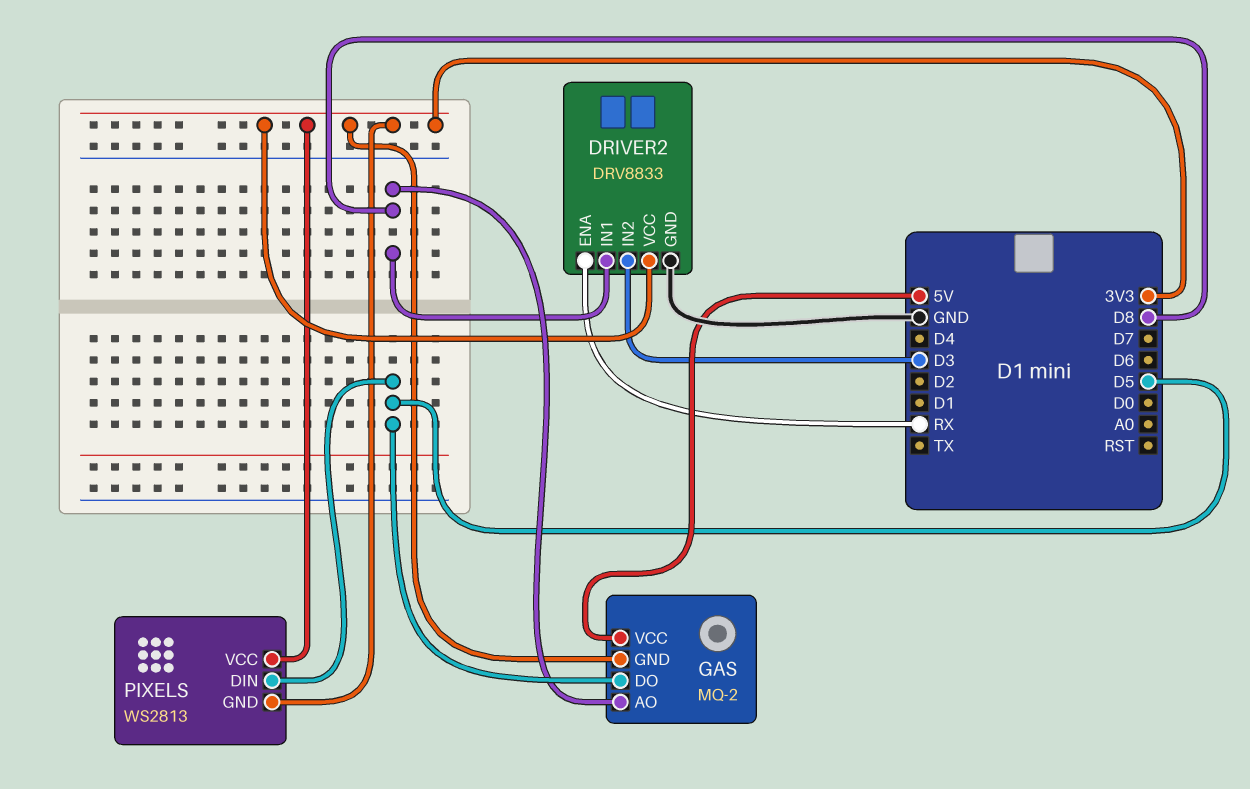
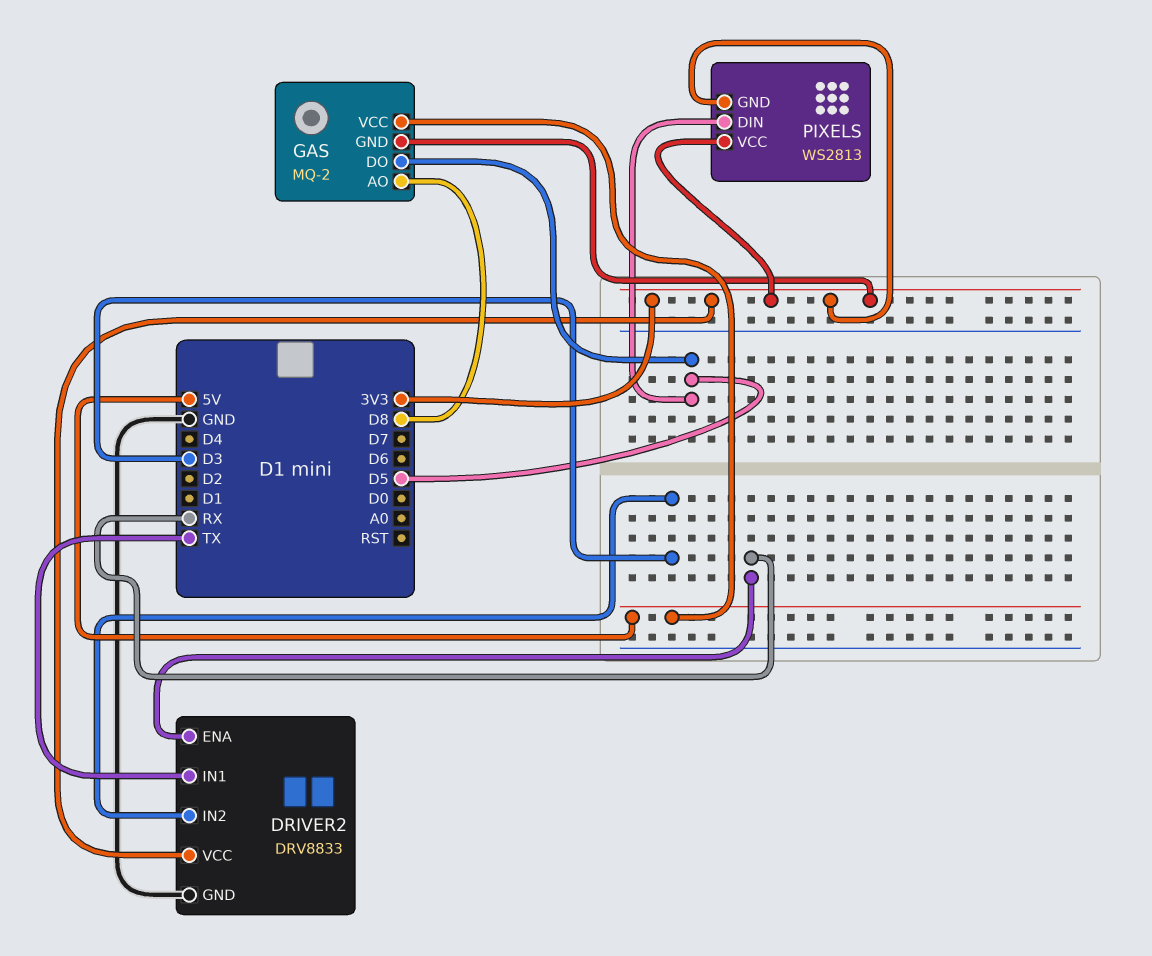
DRIVER2 pin IN1: D8 -> TX

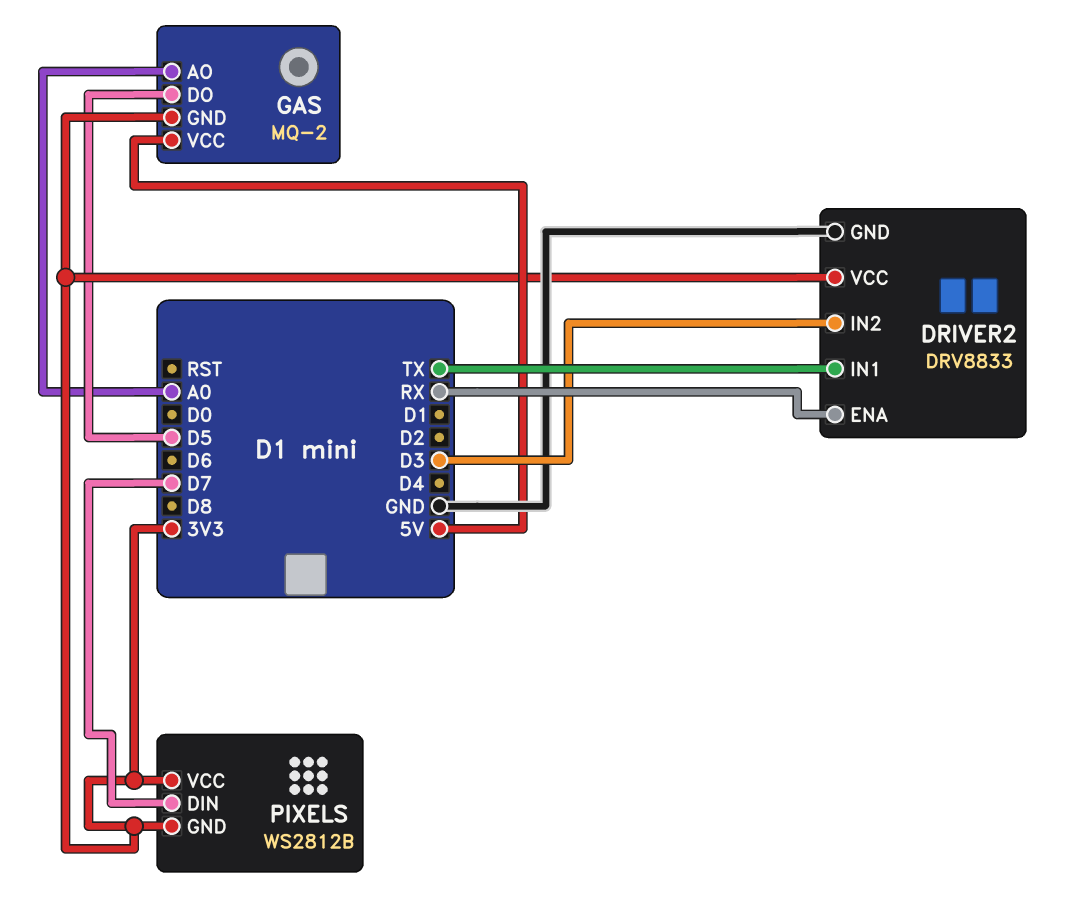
GAS pin AO: D8 -> A0
PIXELS: WS2813 -> WS2812B
PIXELS pin DIN: D5 -> D7

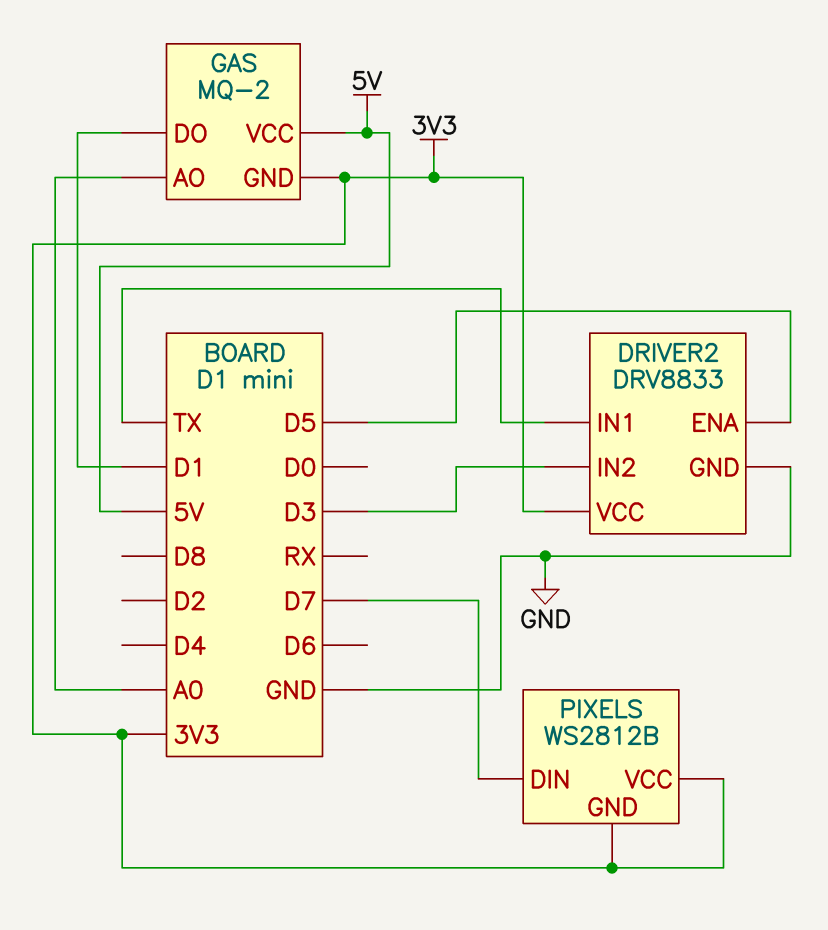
DRIVER2 pin ENA: RX -> D5
GAS pin DO: D5 -> D1

